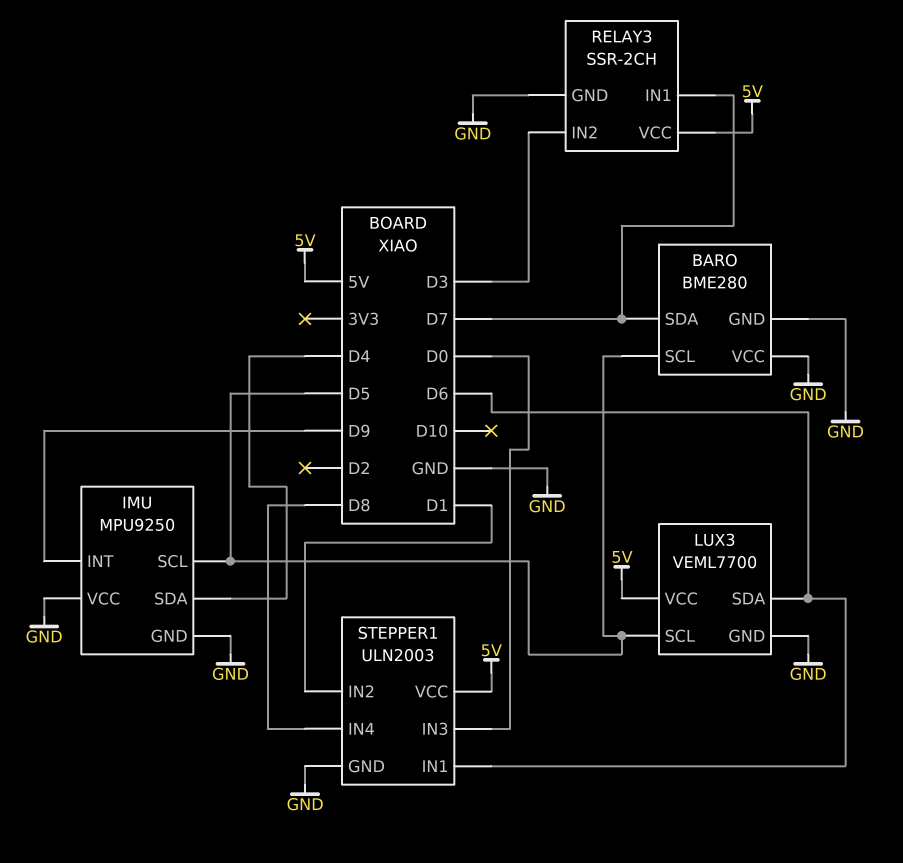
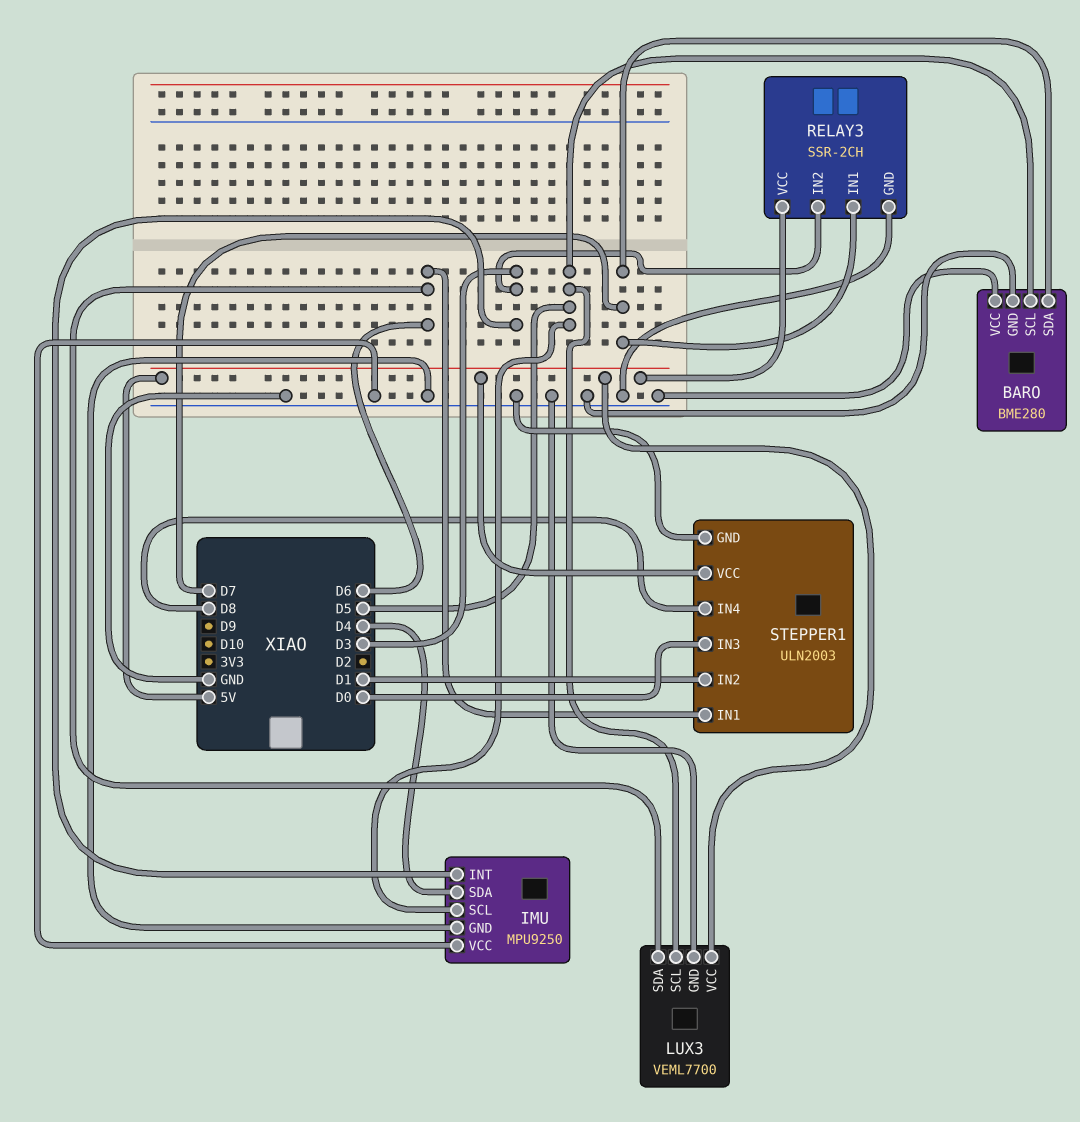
IMU pin INT: D9 -> D3

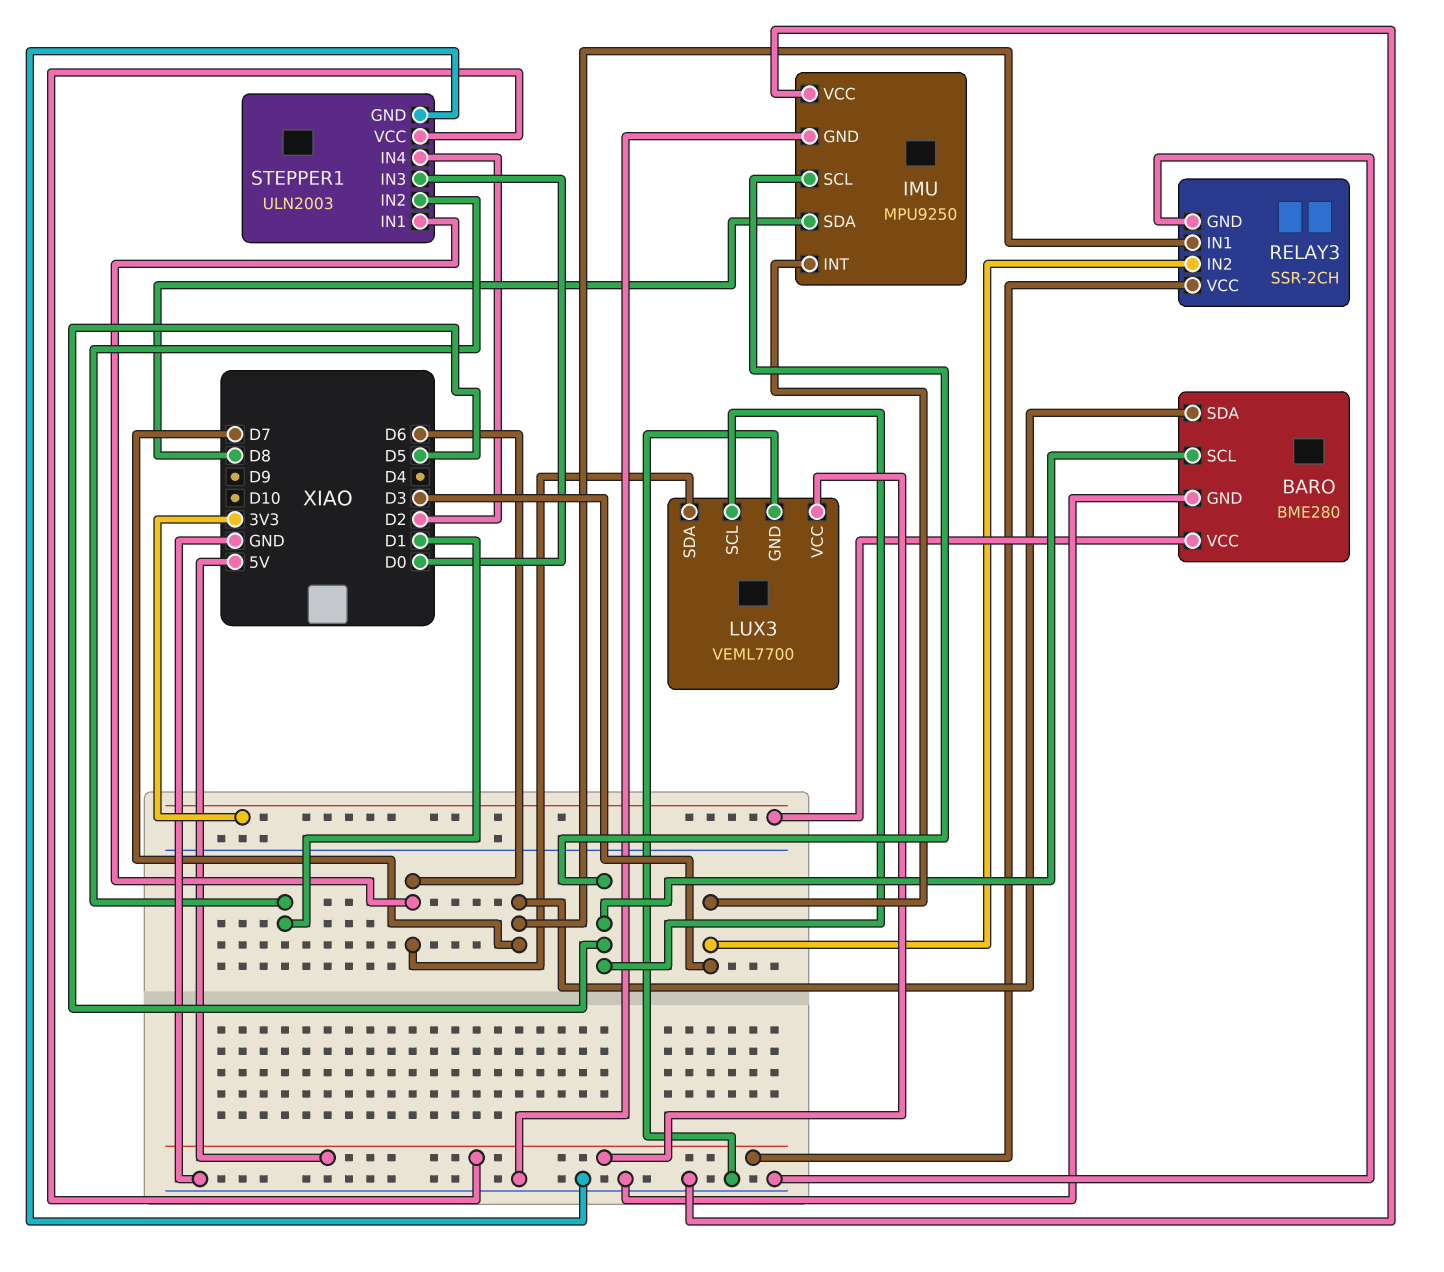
BARO pin VCC: GND -> 3V3
IMU pin SDA: D4 -> D8
STEPPER1 pin IN4: D8 -> D2

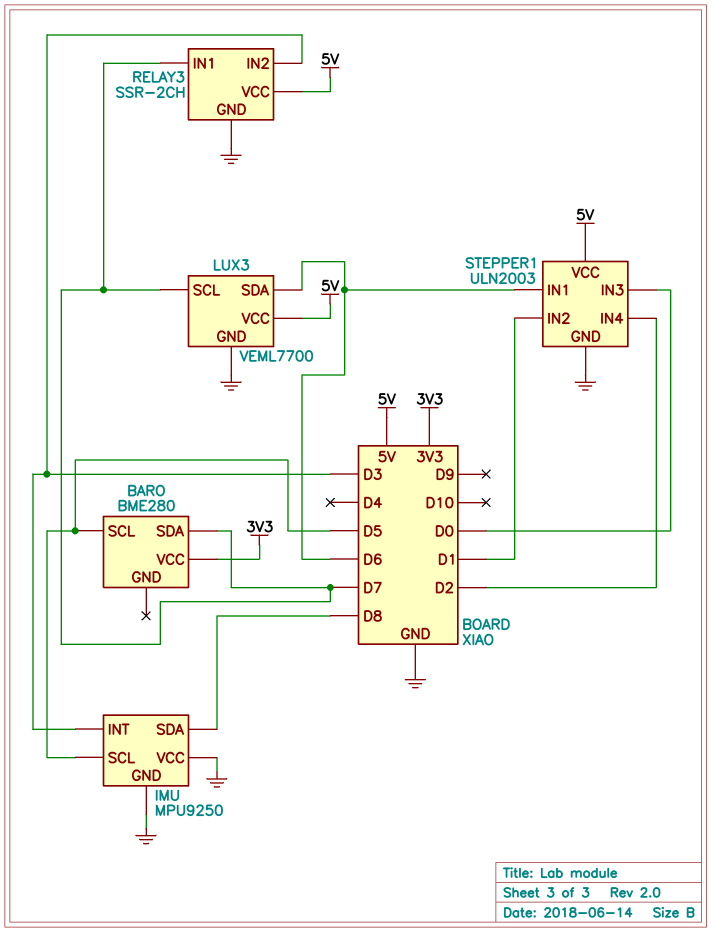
BARO pin GND: GND -> none
LUX3 pin SCL: D5 -> D7

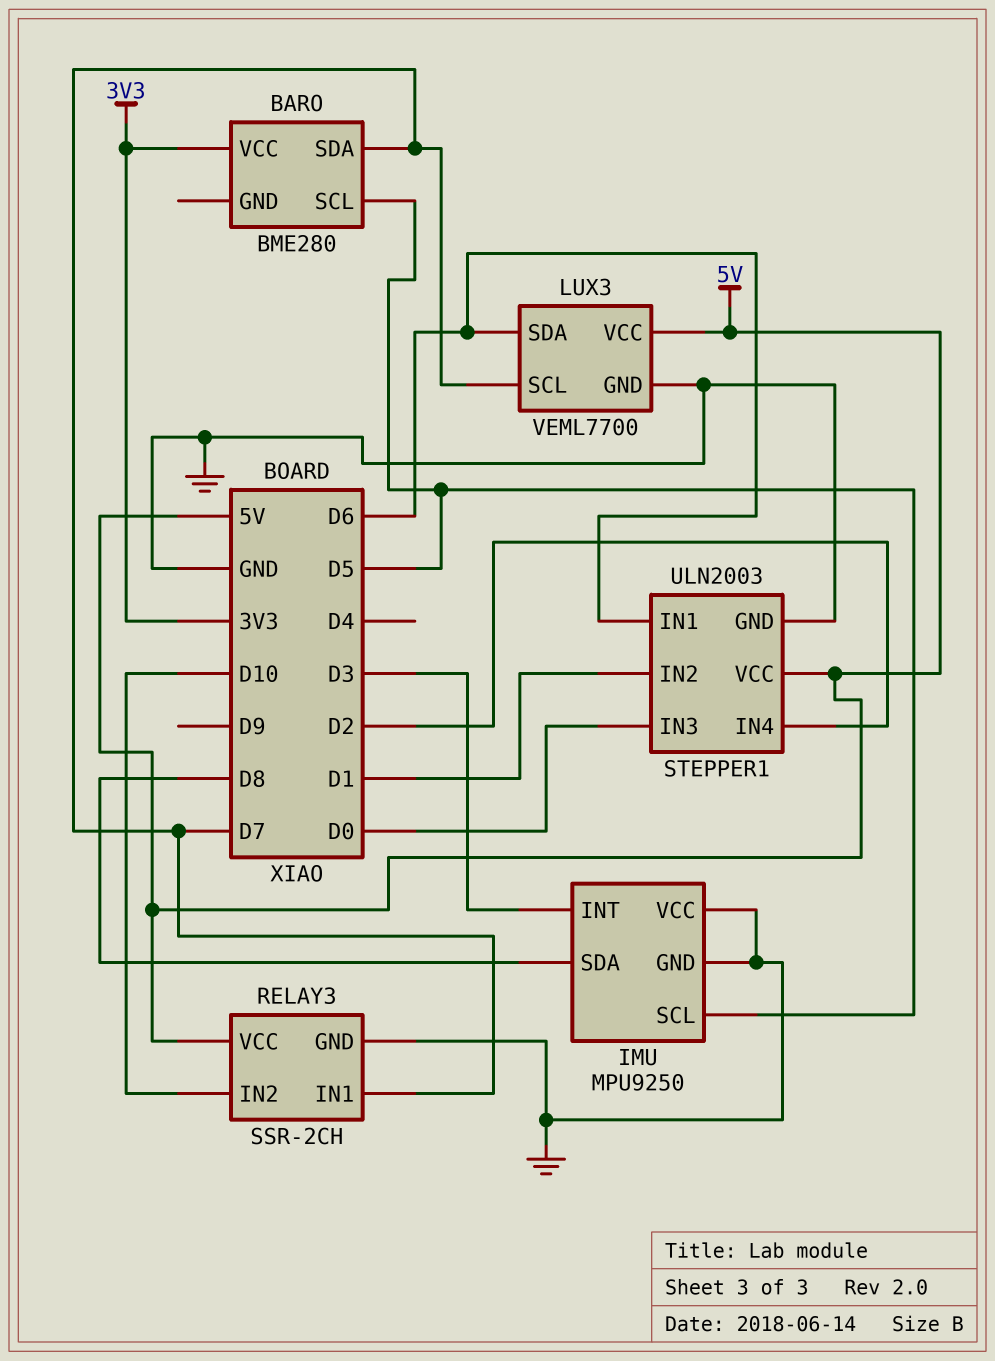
RELAY3 pin IN2: D3 -> D10

